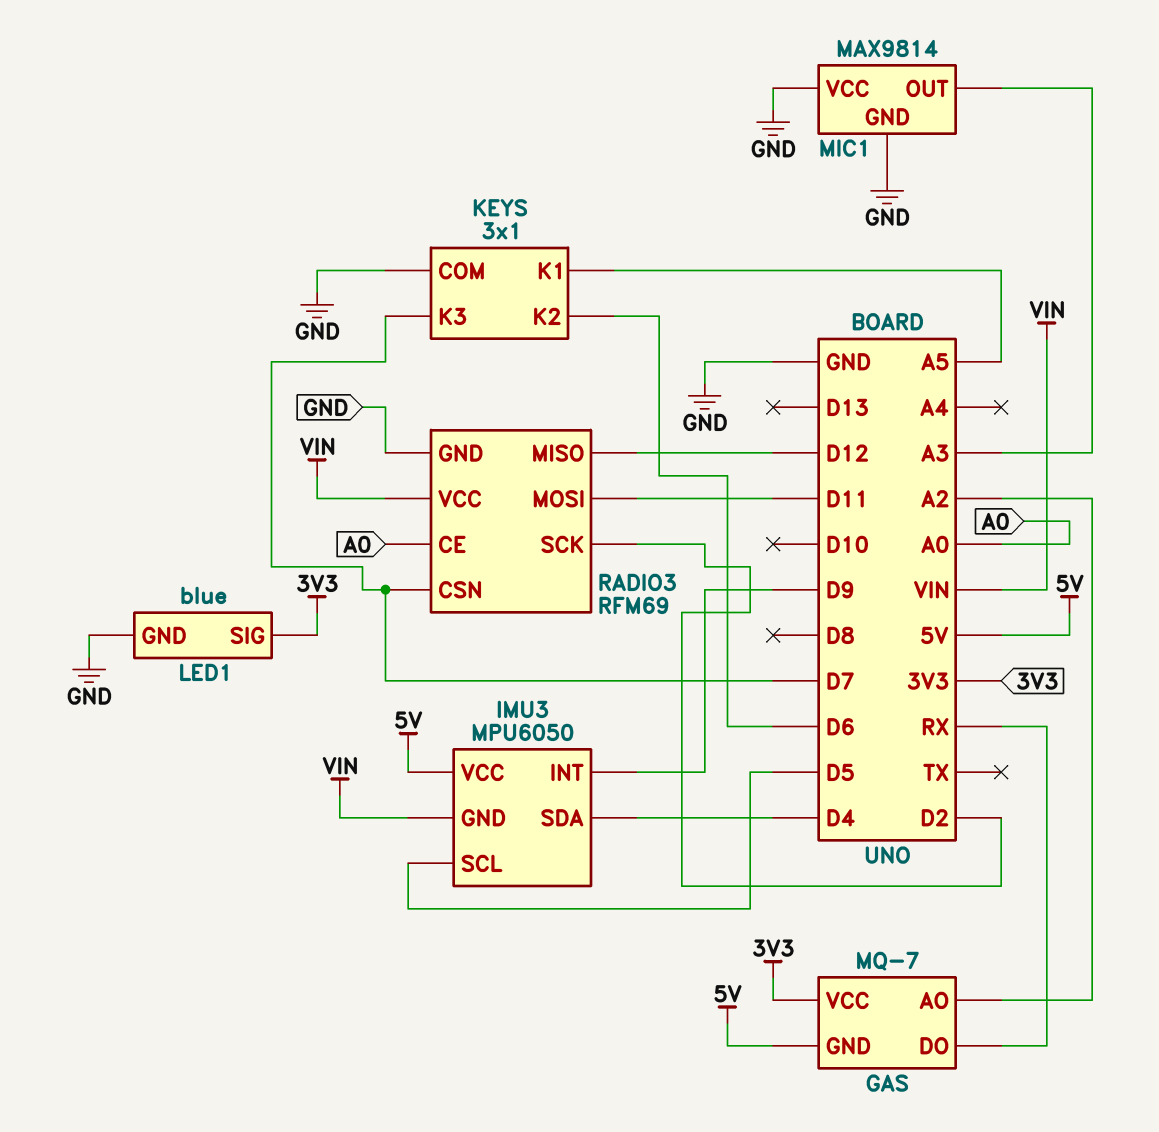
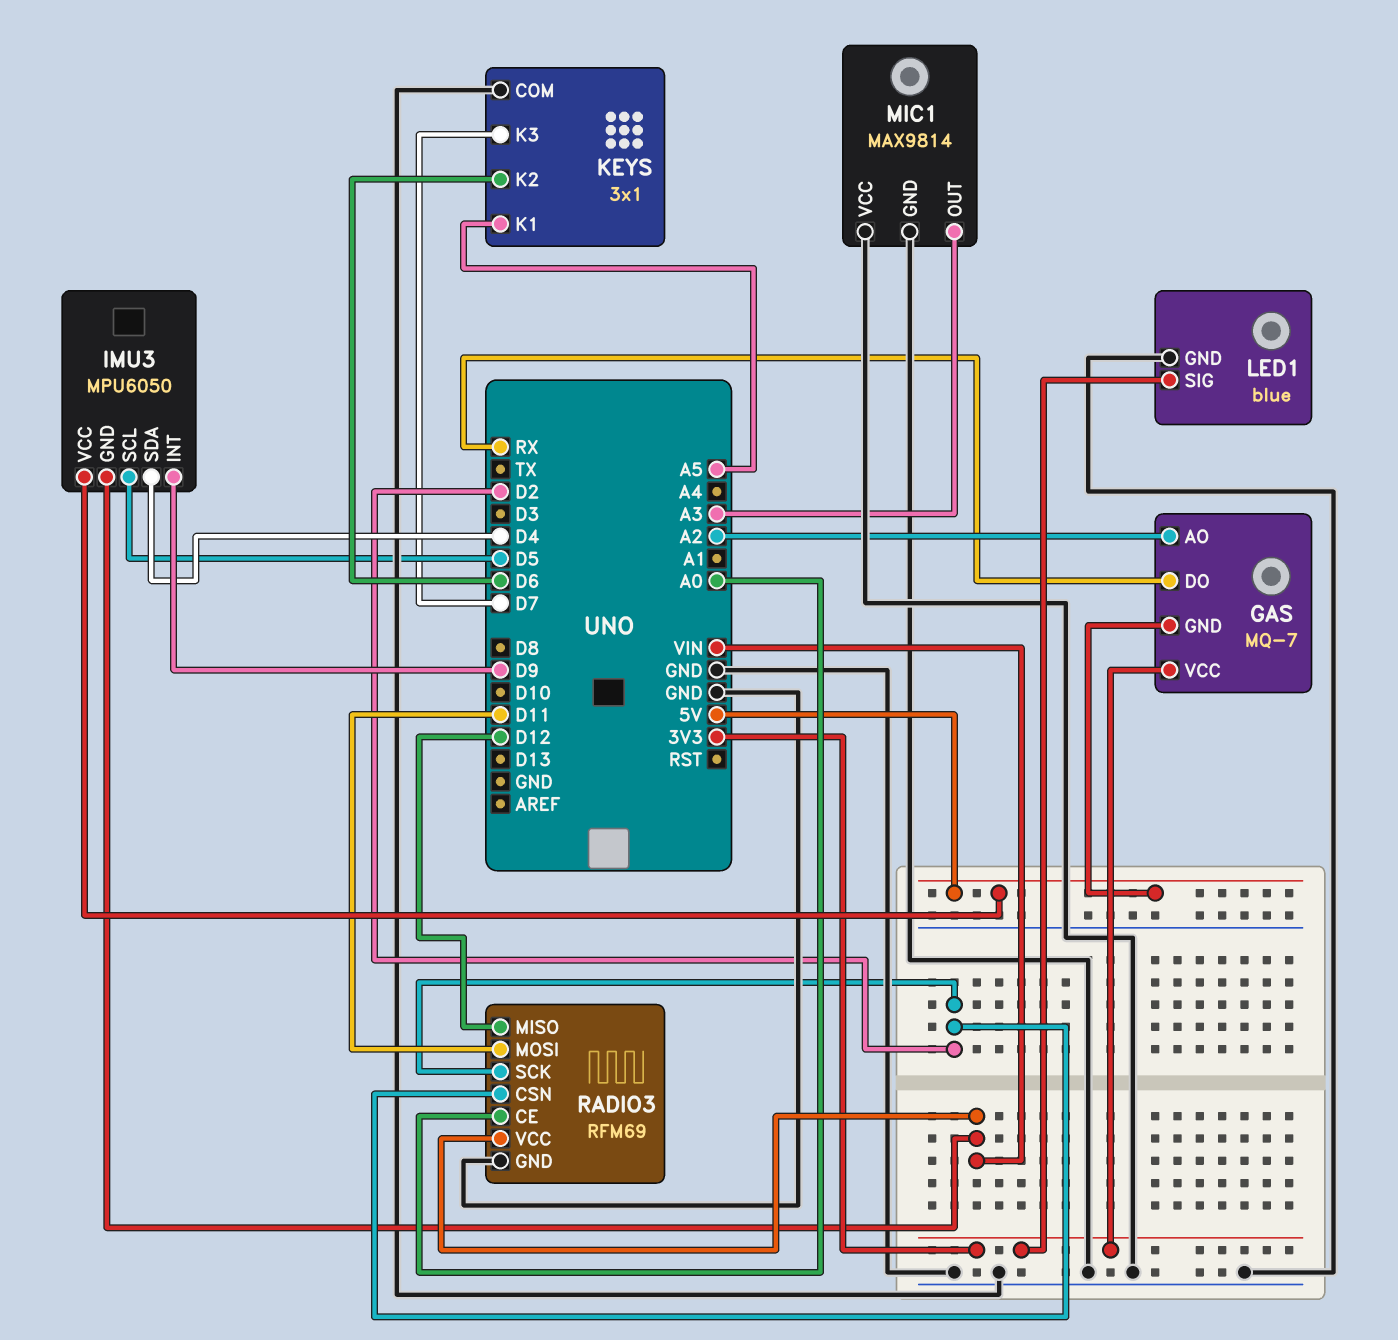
RADIO3 pin CSN: D7 -> D2

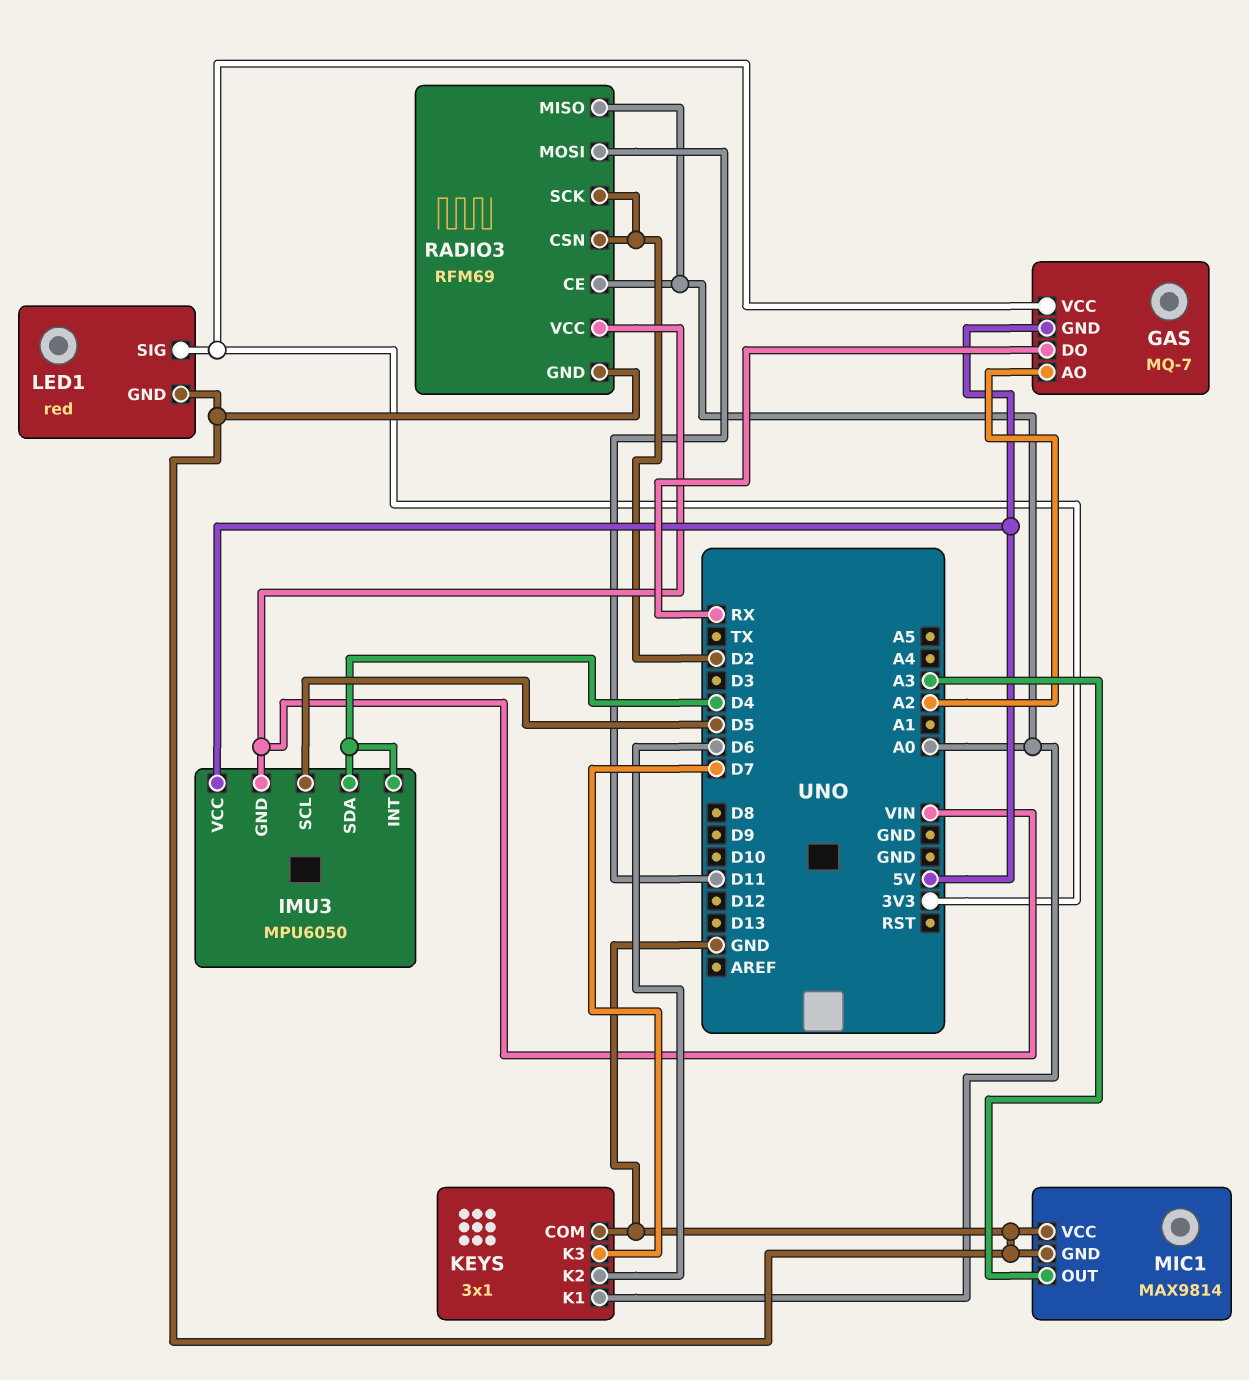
IMU3 pin INT: D9 -> D4
KEYS pin K1: A5 -> A0
LED1: blue -> red
RADIO3 pin MISO: D12 -> A0

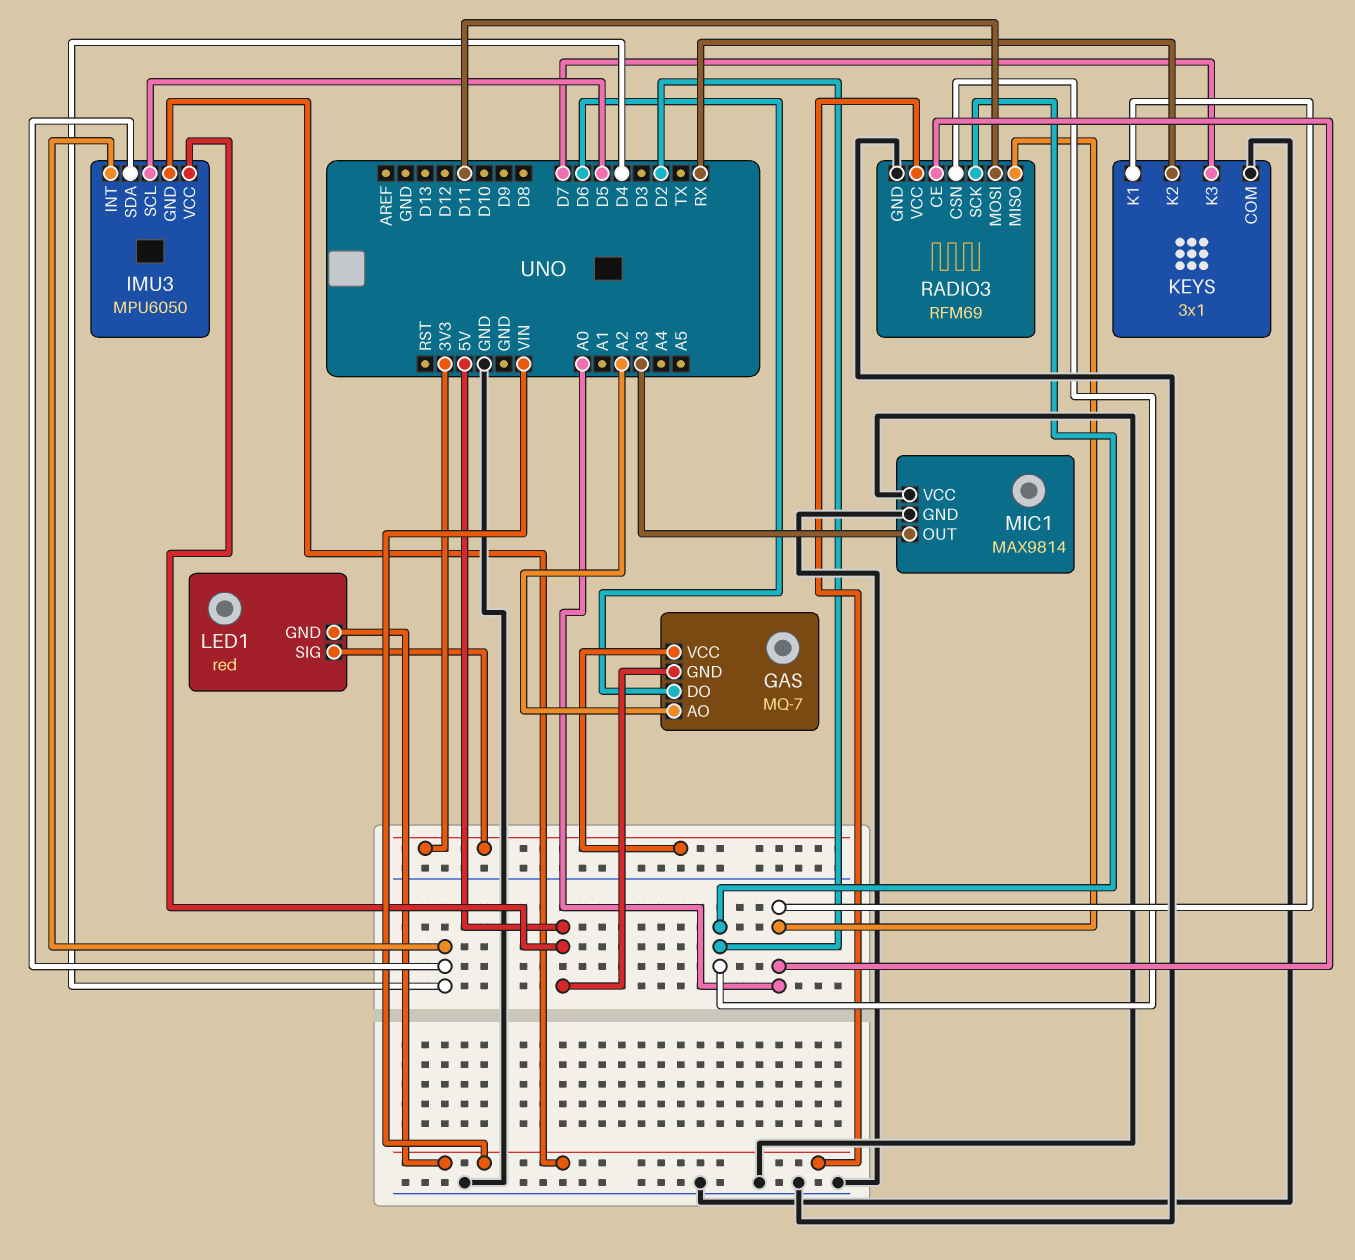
GAS pin DO: RX -> D6
KEYS pin K2: D6 -> RX
LED1 pin GND: GND -> VIN

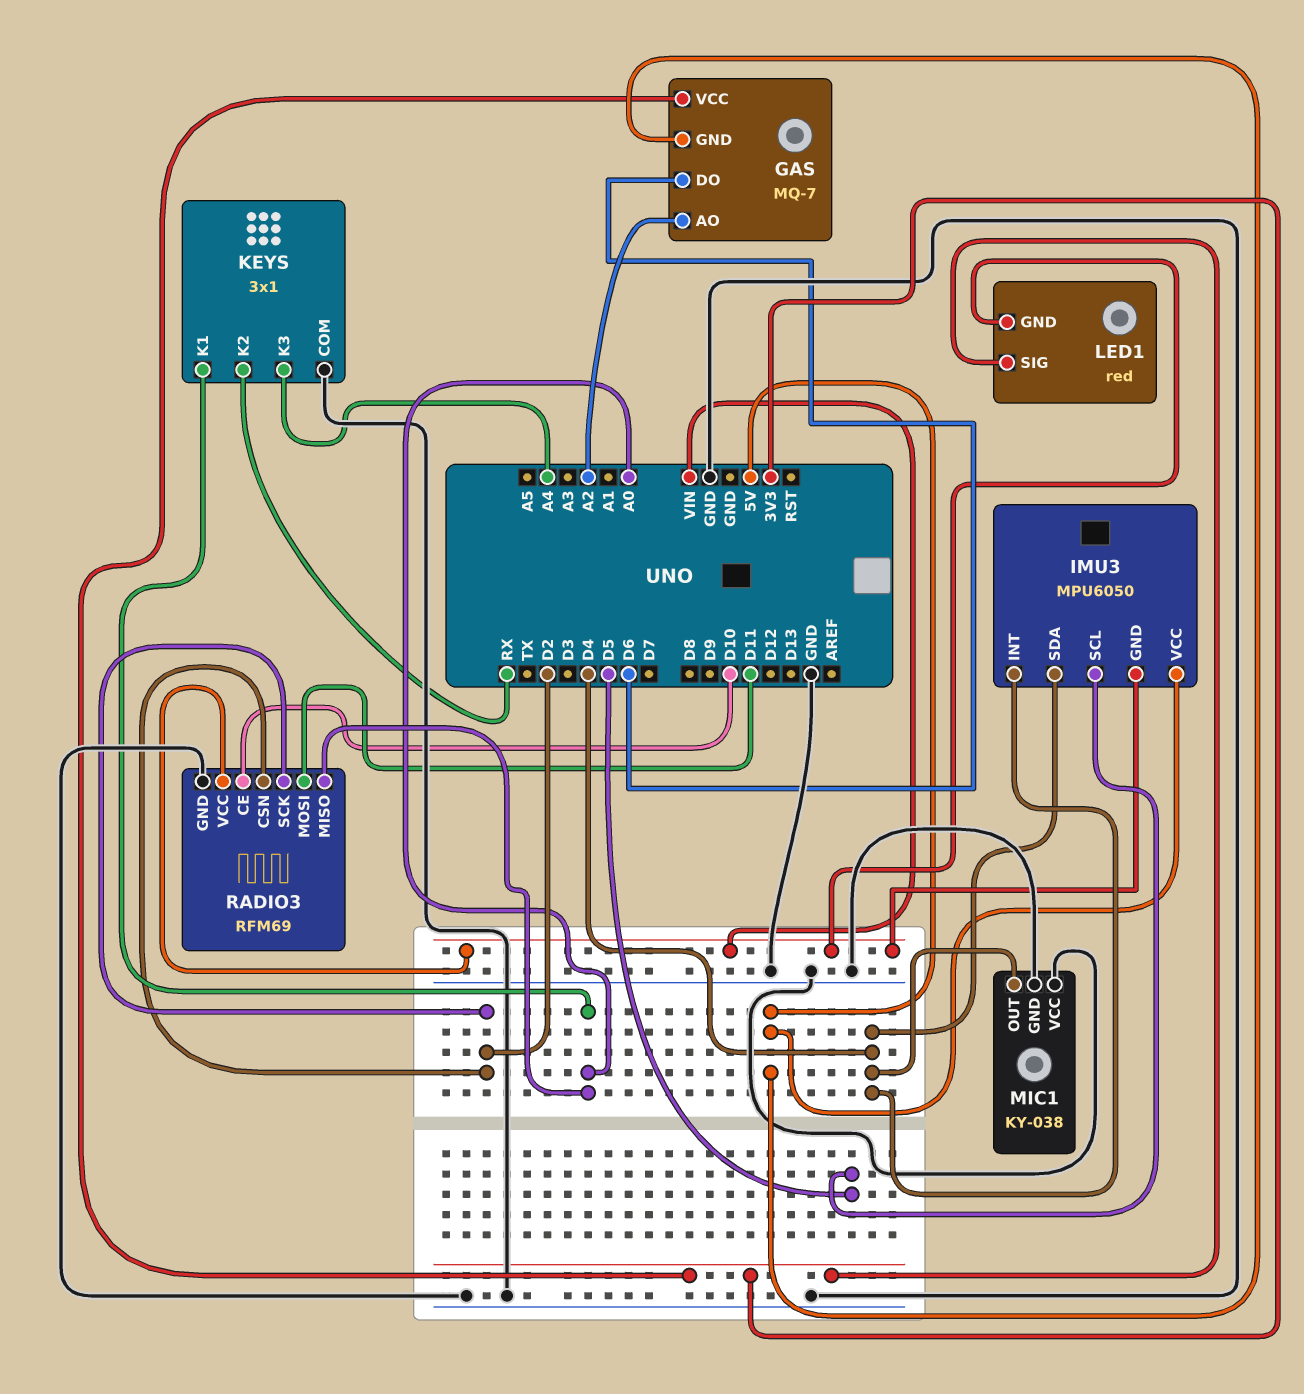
KEYS pin K3: D7 -> A4
MIC1: MAX9814 -> KY-038
MIC1 pin OUT: A3 -> D4
RADIO3 pin CE: A0 -> D10

